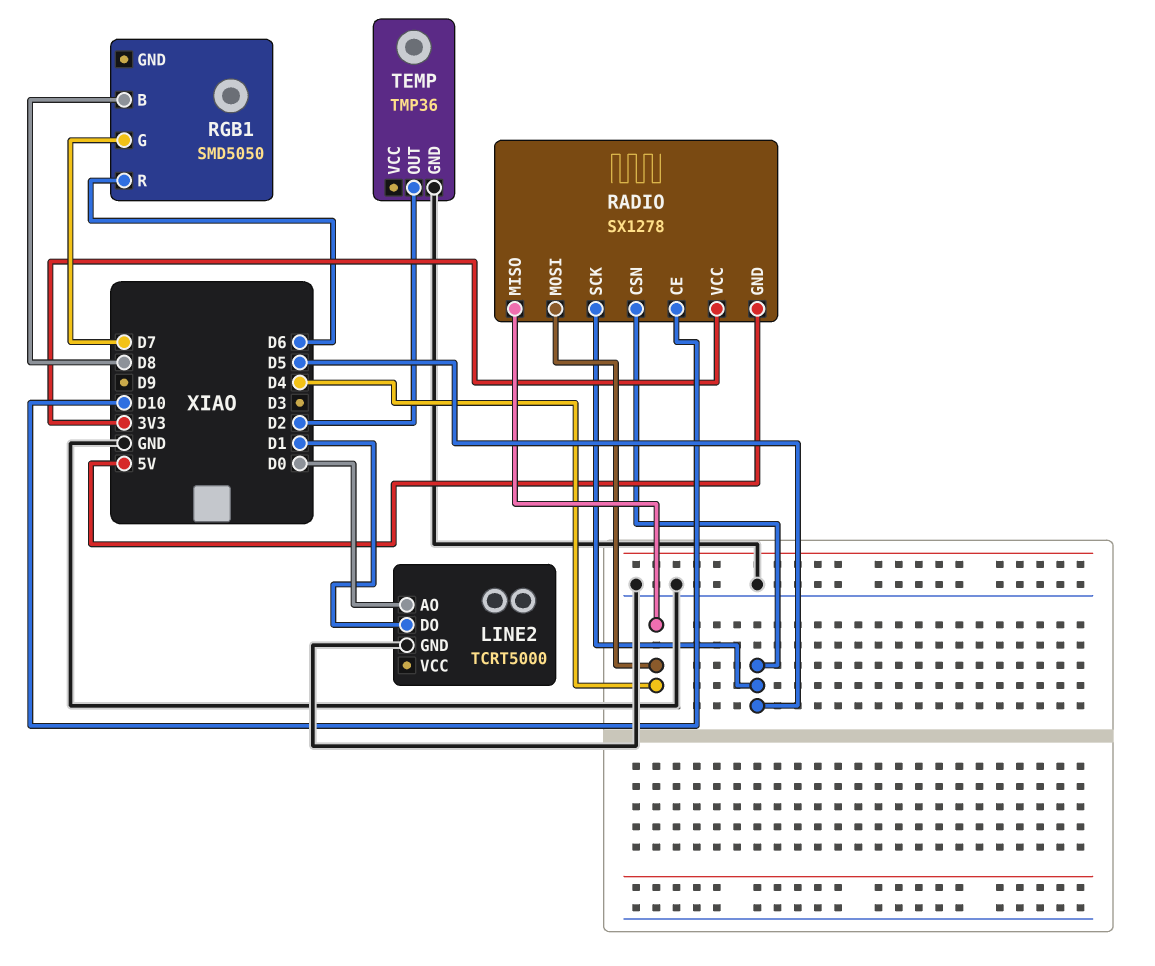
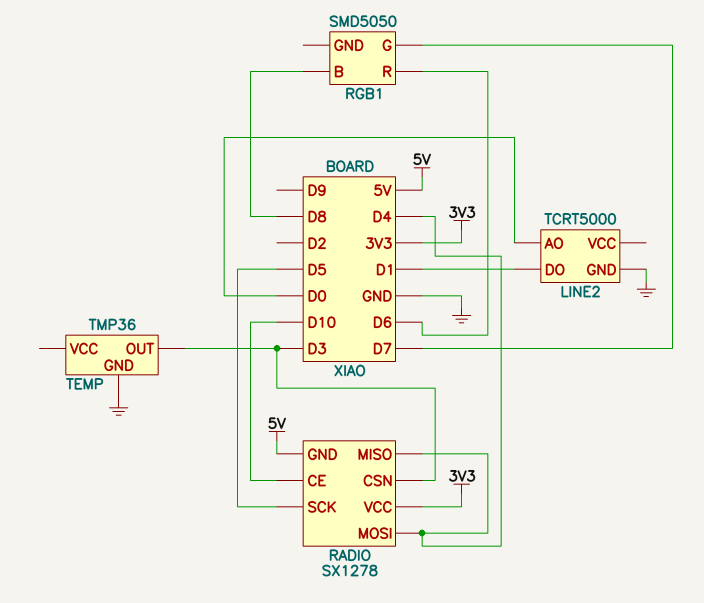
RADIO pin CSN: D5 -> D3
TEMP pin OUT: D2 -> D3

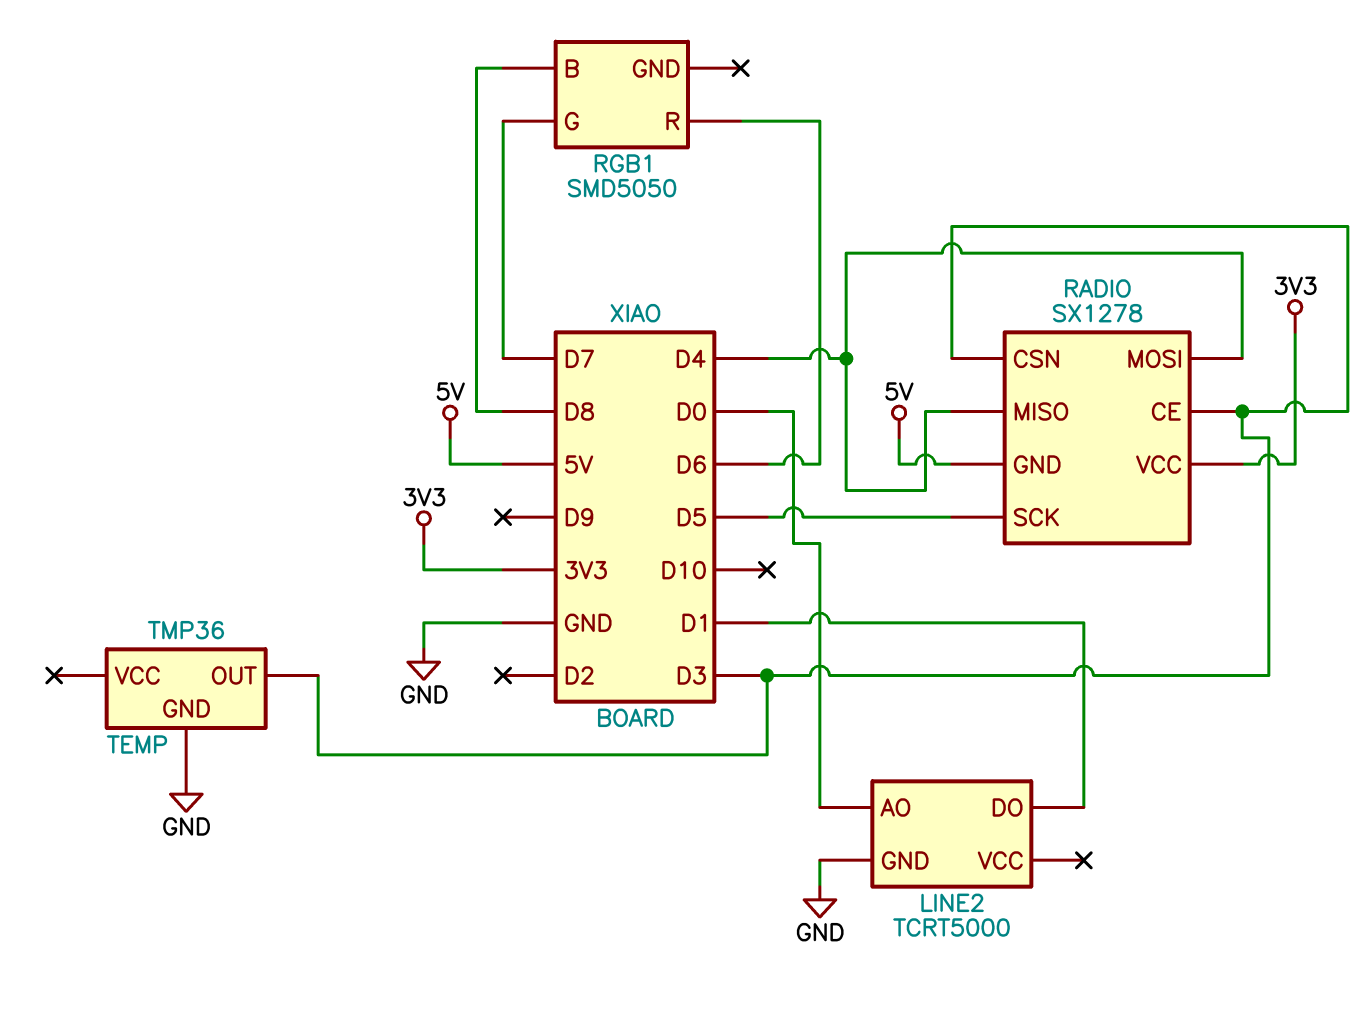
RADIO pin CE: D10 -> D3

